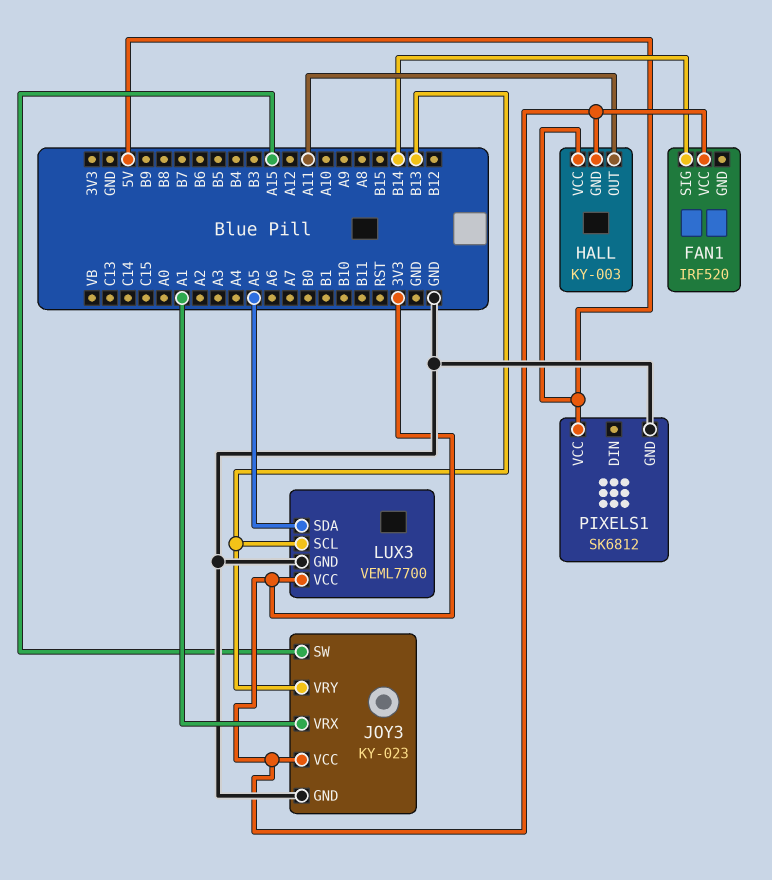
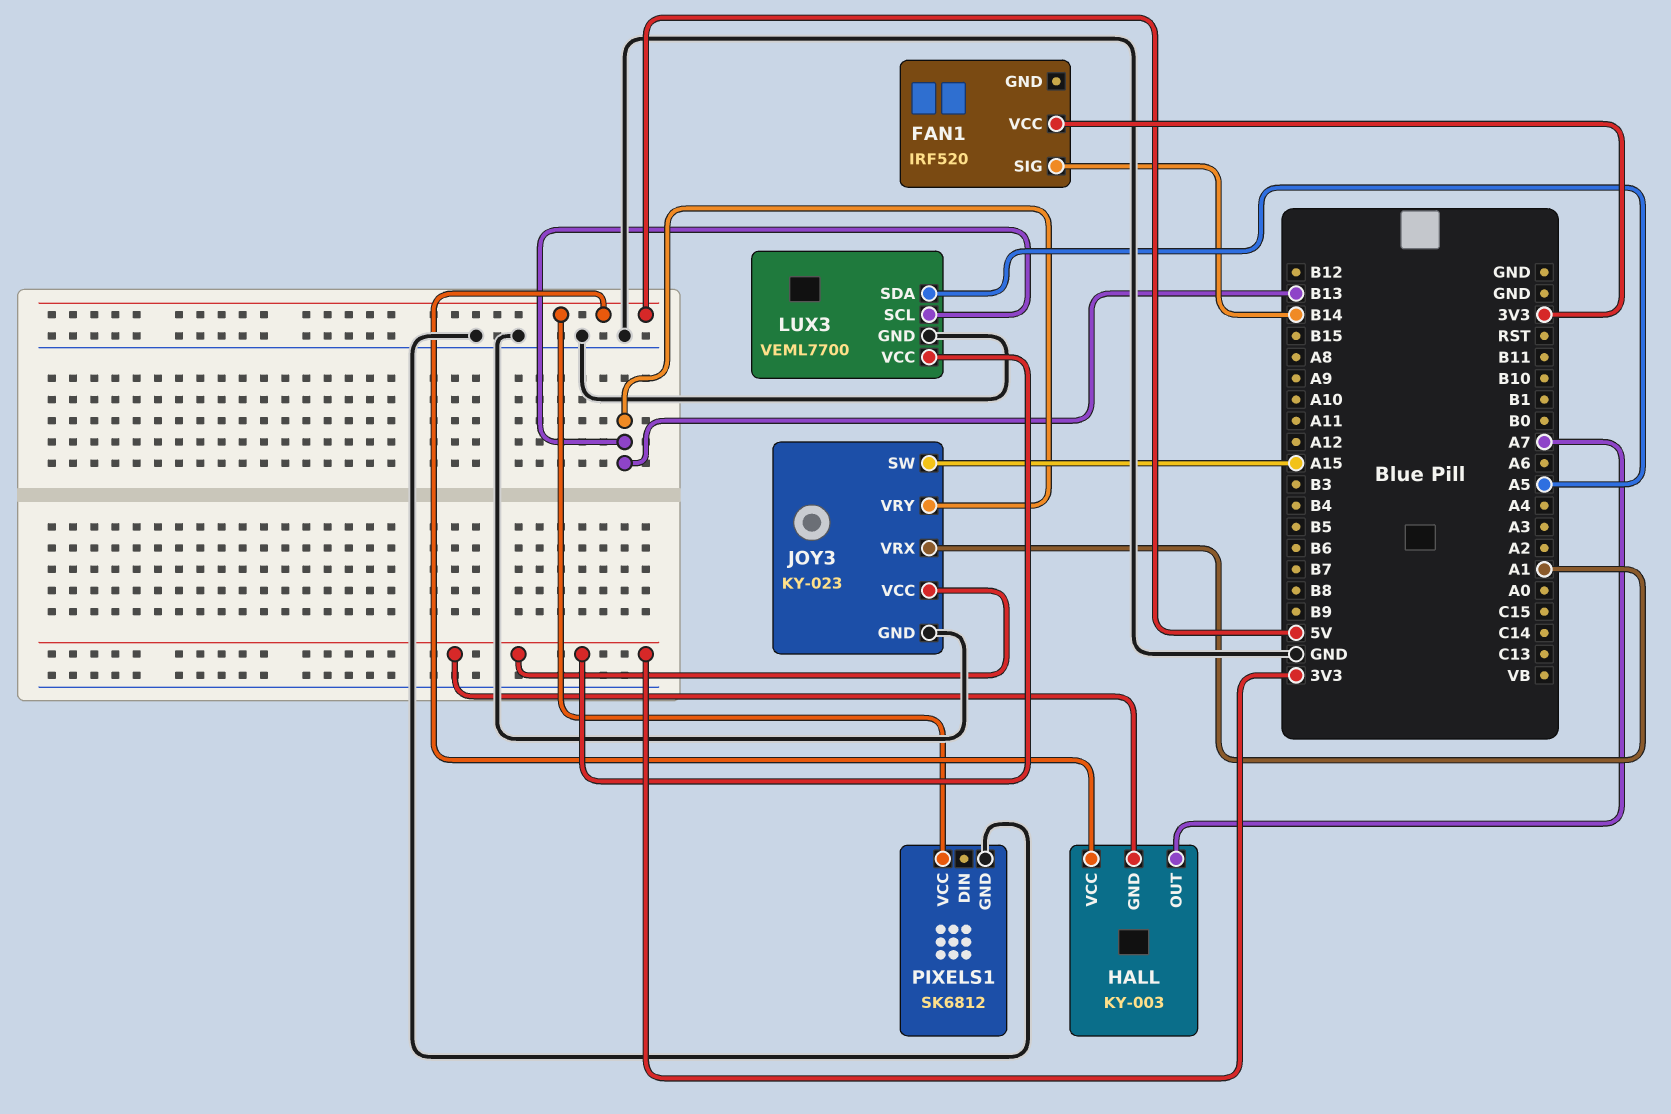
HALL pin OUT: A11 -> A7

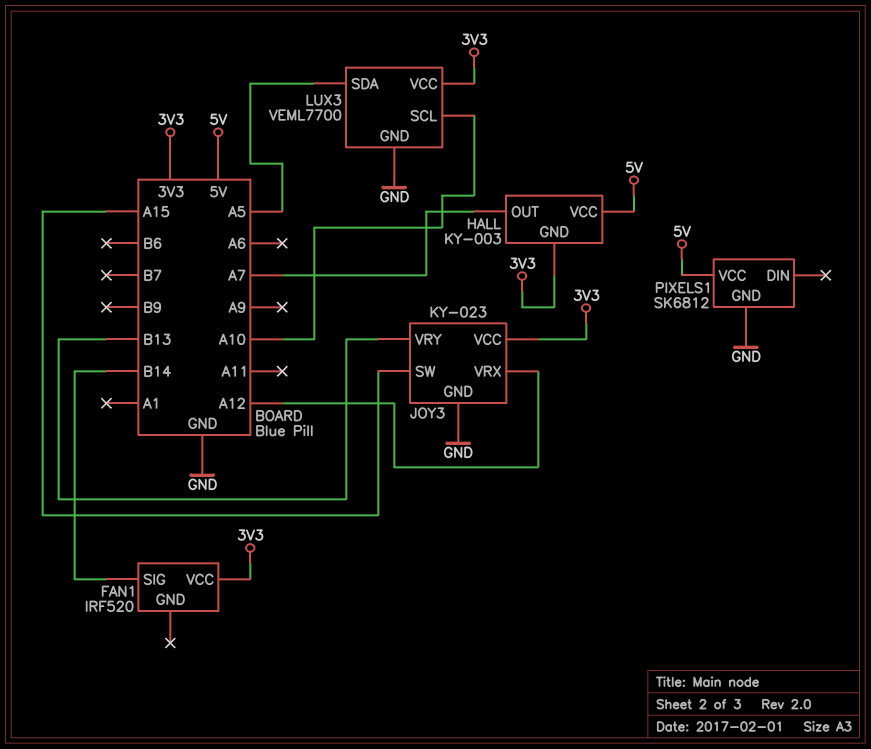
JOY3 pin VRX: A1 -> A12
LUX3 pin SCL: B13 -> A10

